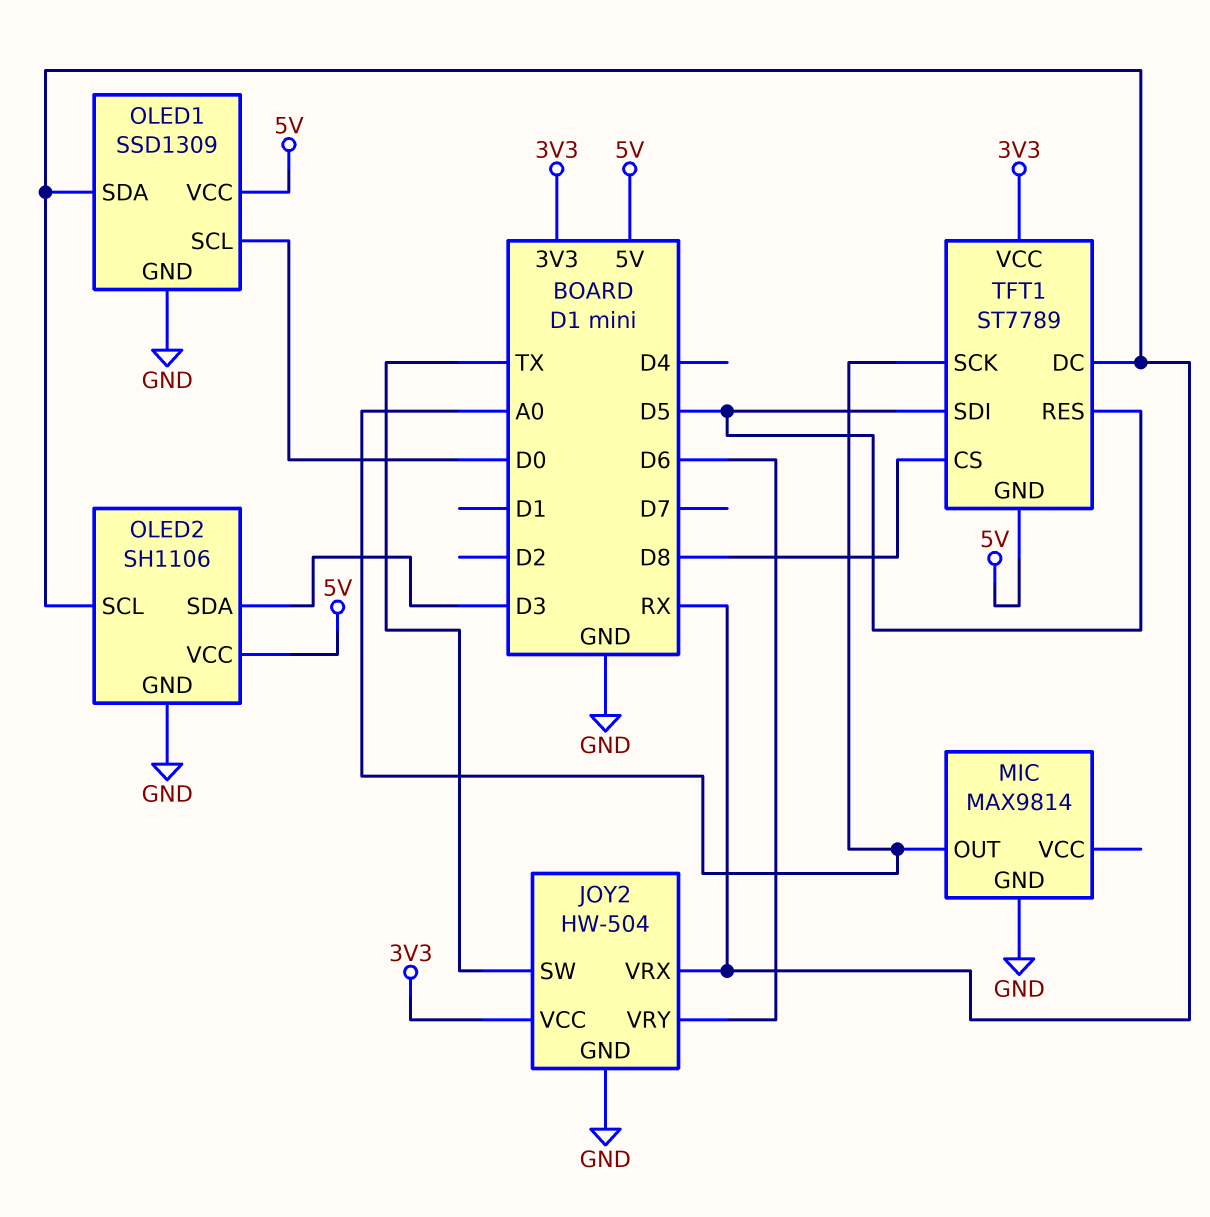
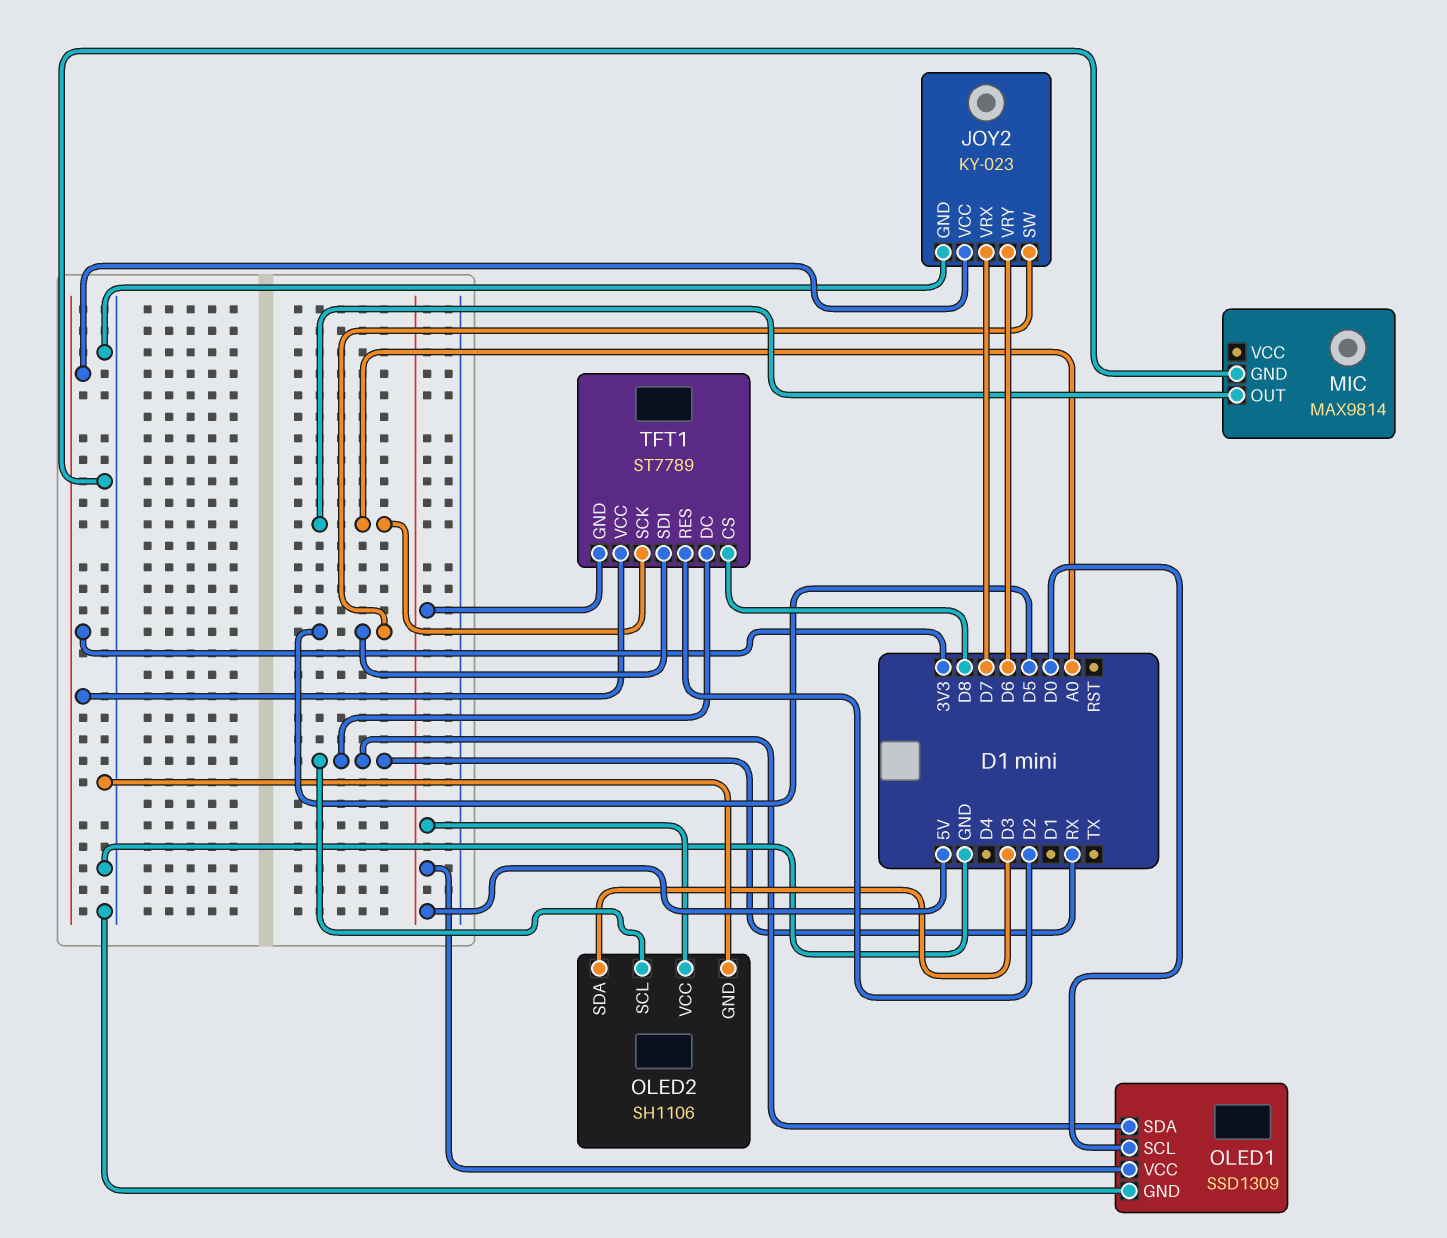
JOY2: HW-504 -> KY-023
JOY2 pin SW: TX -> D5
JOY2 pin VRX: RX -> D7
TFT1 pin RES: D5 -> D2

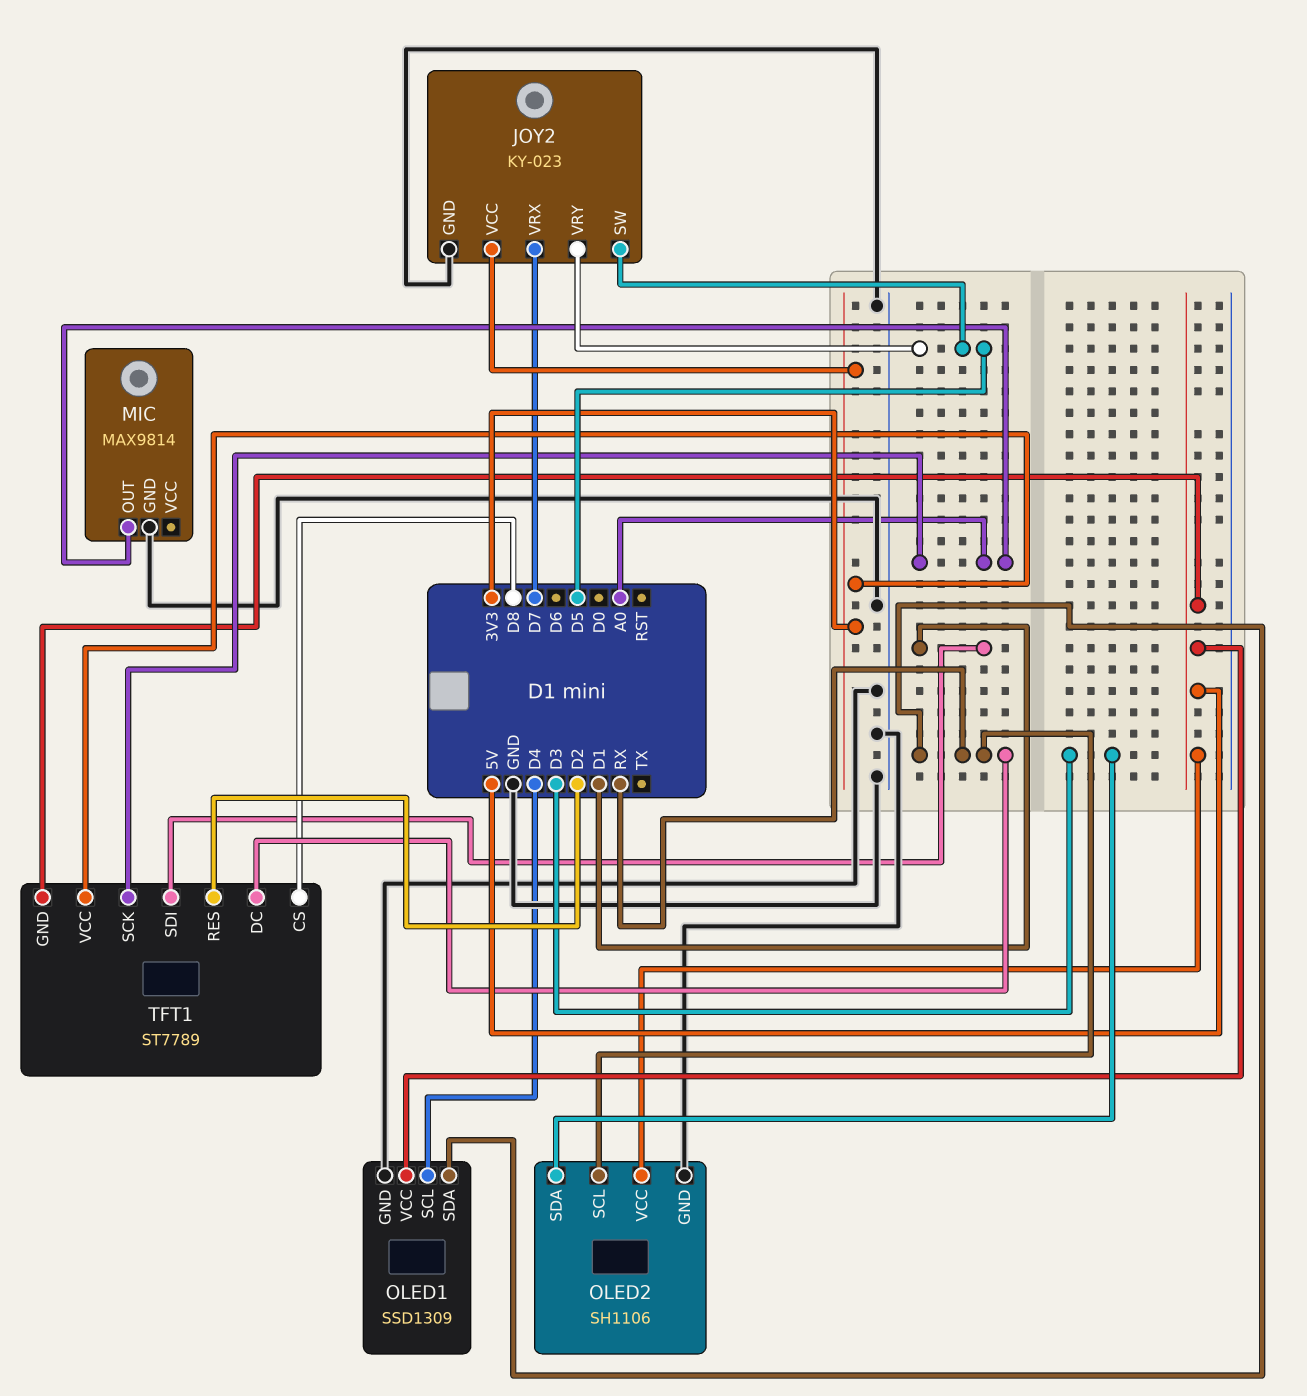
JOY2 pin VRY: D6 -> D5
OLED1 pin SCL: D0 -> D4
TFT1 pin SDI: D5 -> D1

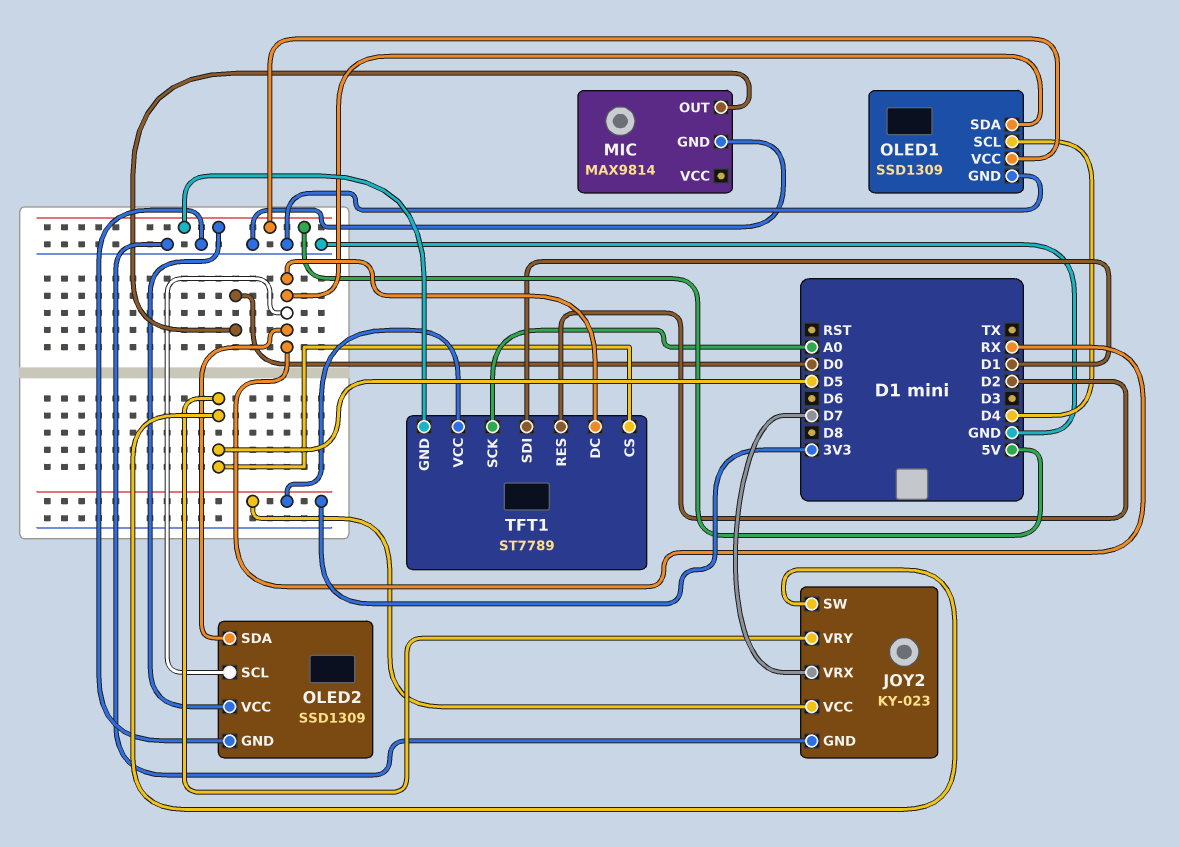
MIC pin OUT: A0 -> D0
OLED2: SH1106 -> SSD1309
OLED2 pin SDA: D3 -> RX
TFT1 pin CS: D8 -> D5

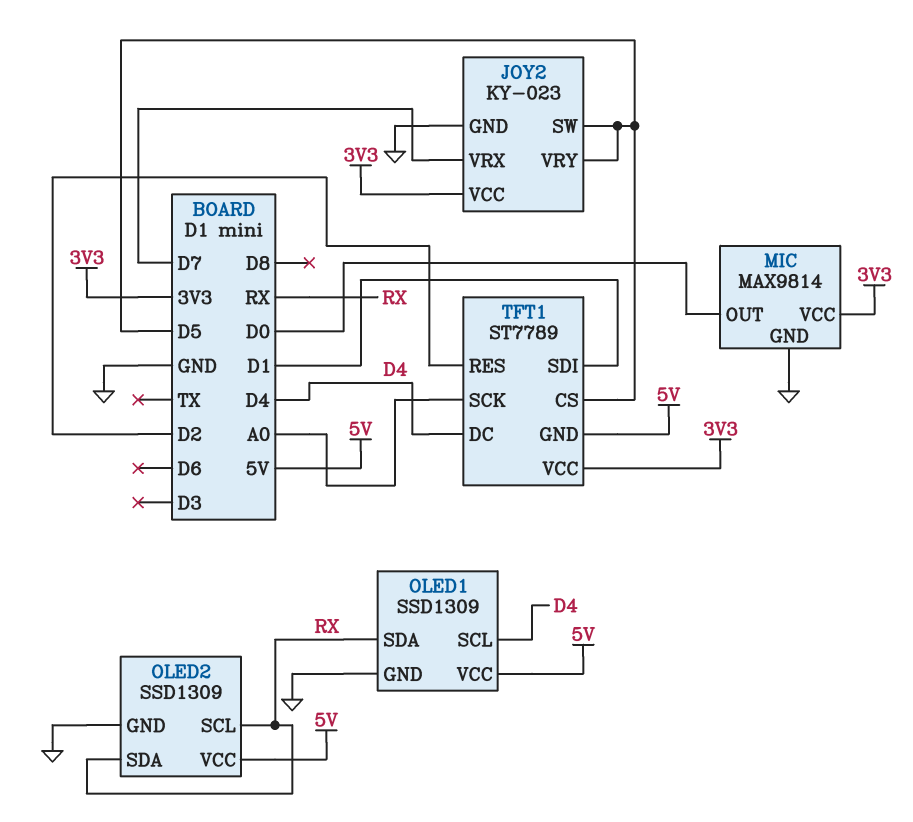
MIC pin VCC: none -> 3V3
TFT1 pin DC: RX -> D4

